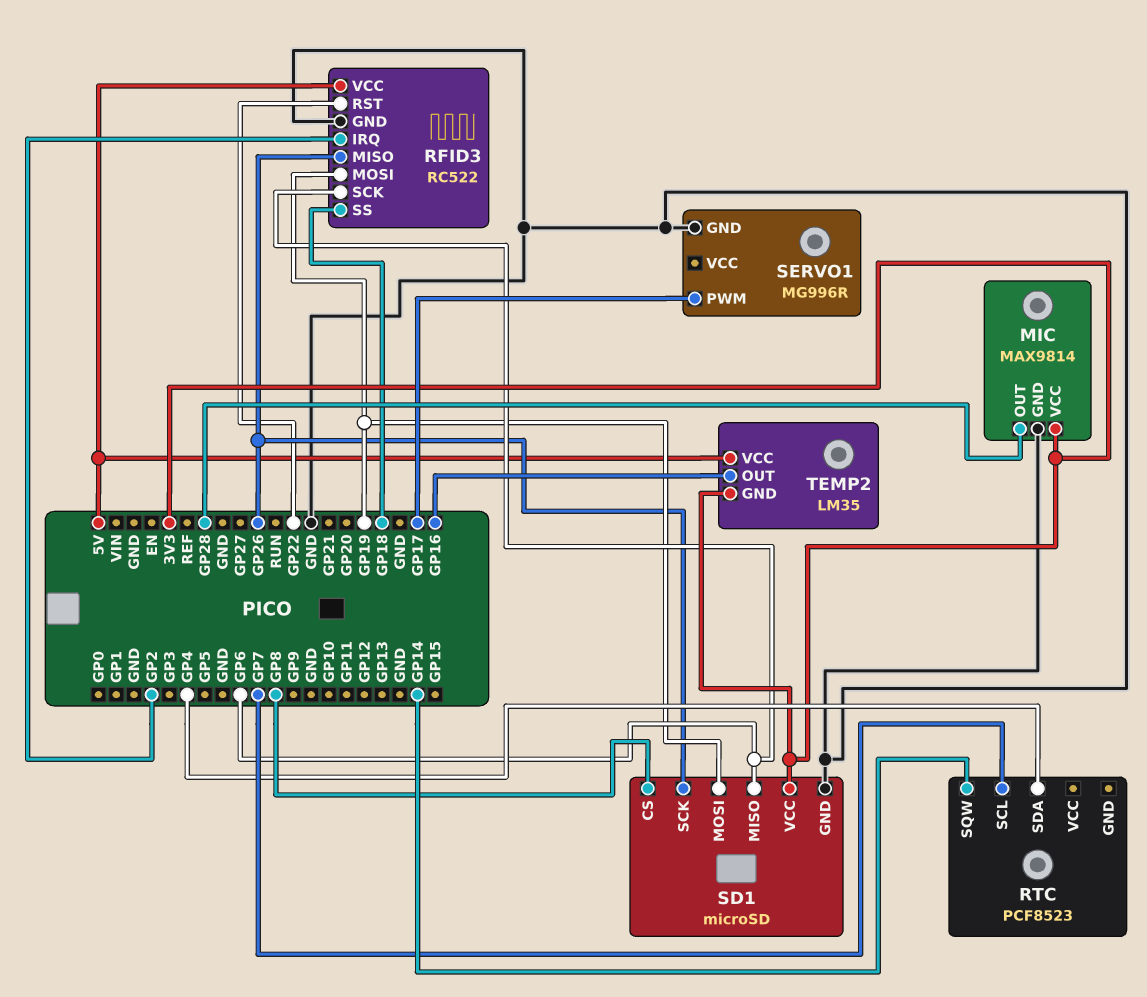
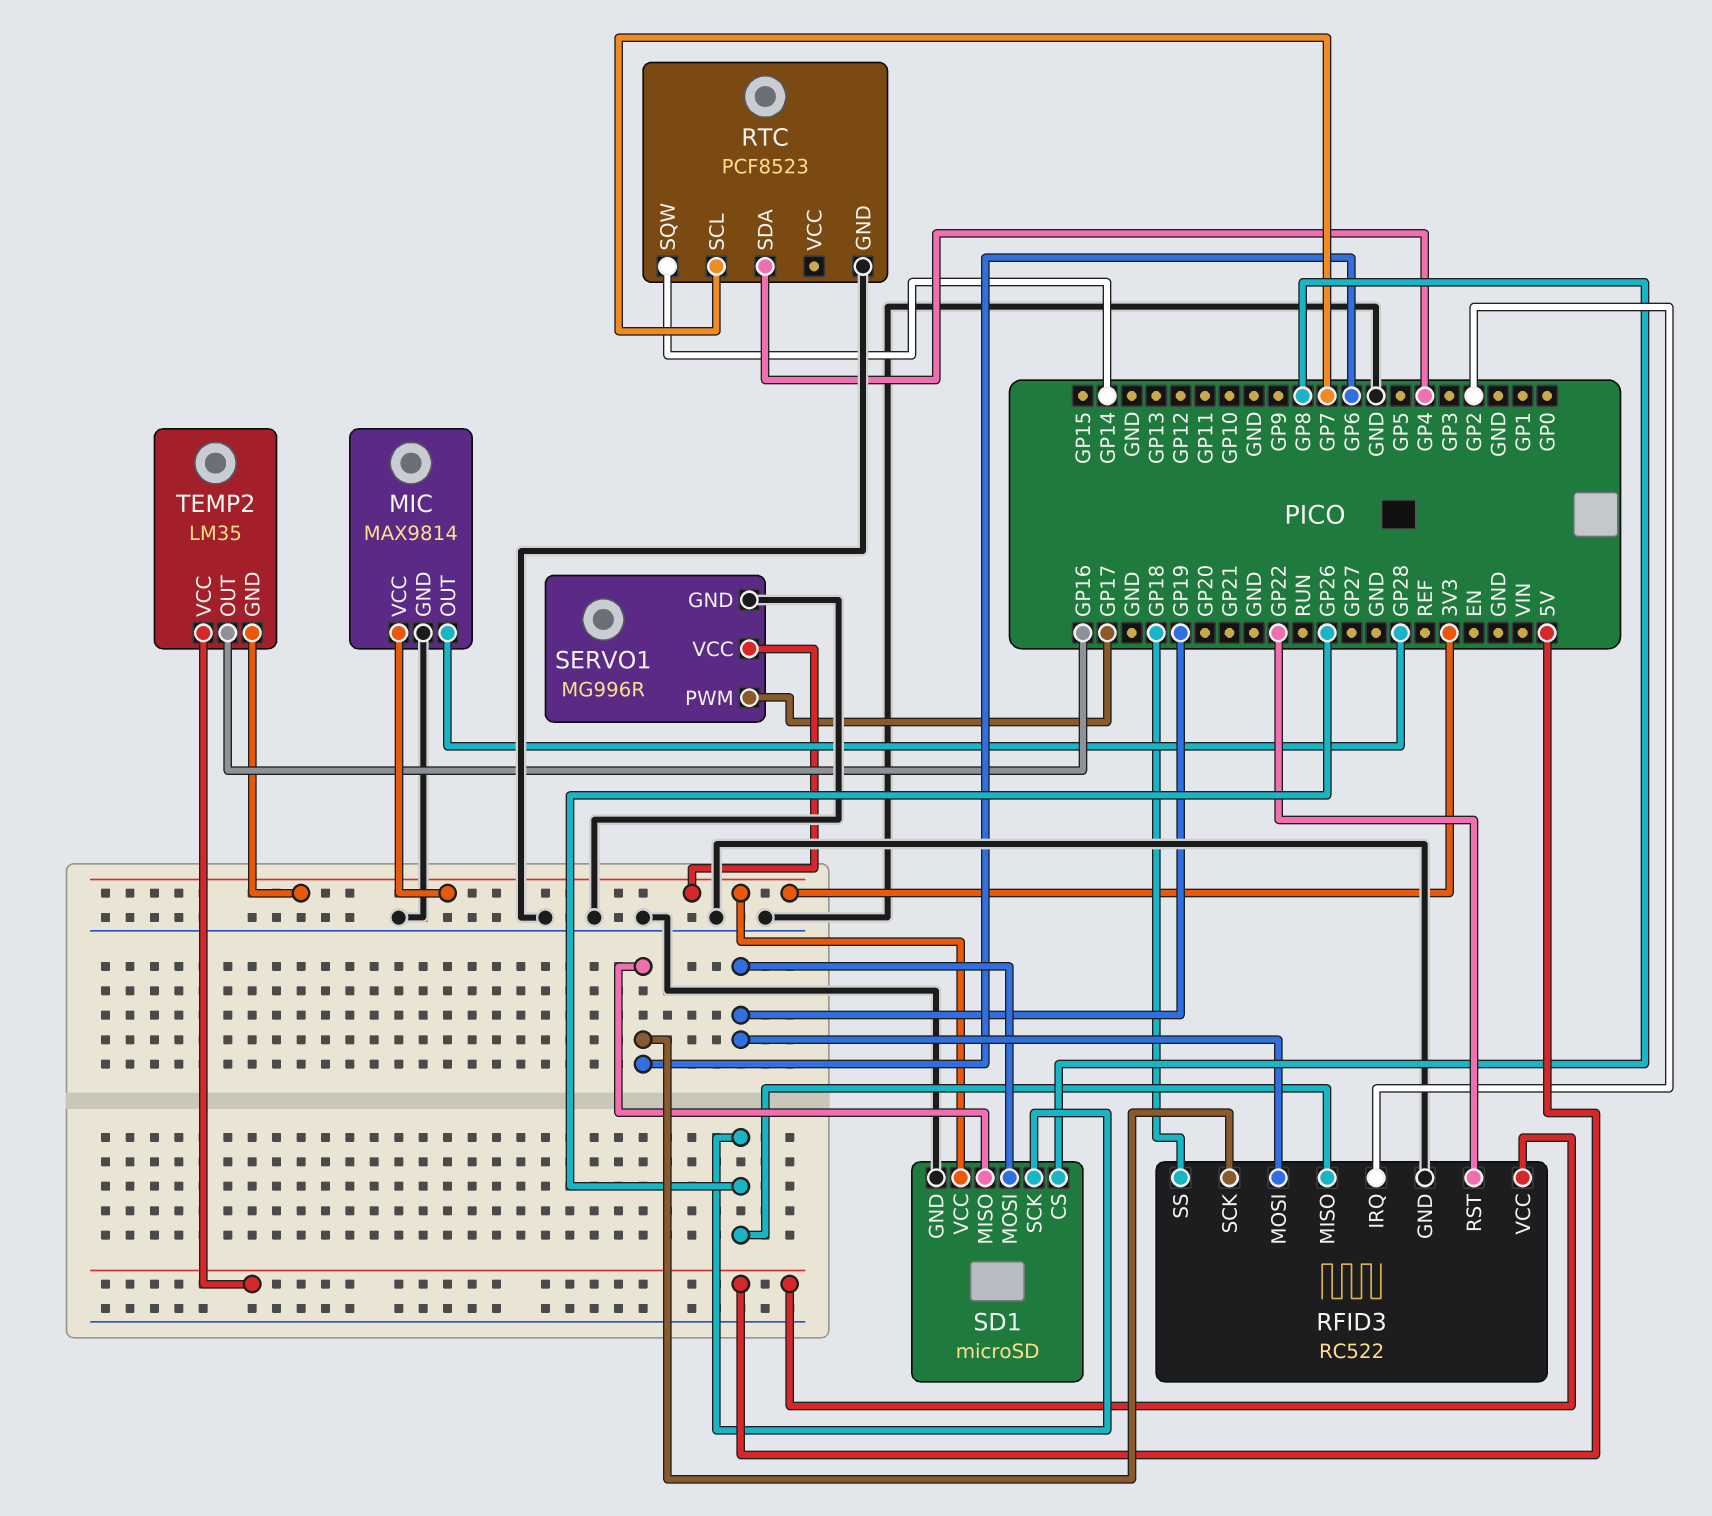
RTC pin GND: none -> GND
SERVO1 pin VCC: none -> 3V3

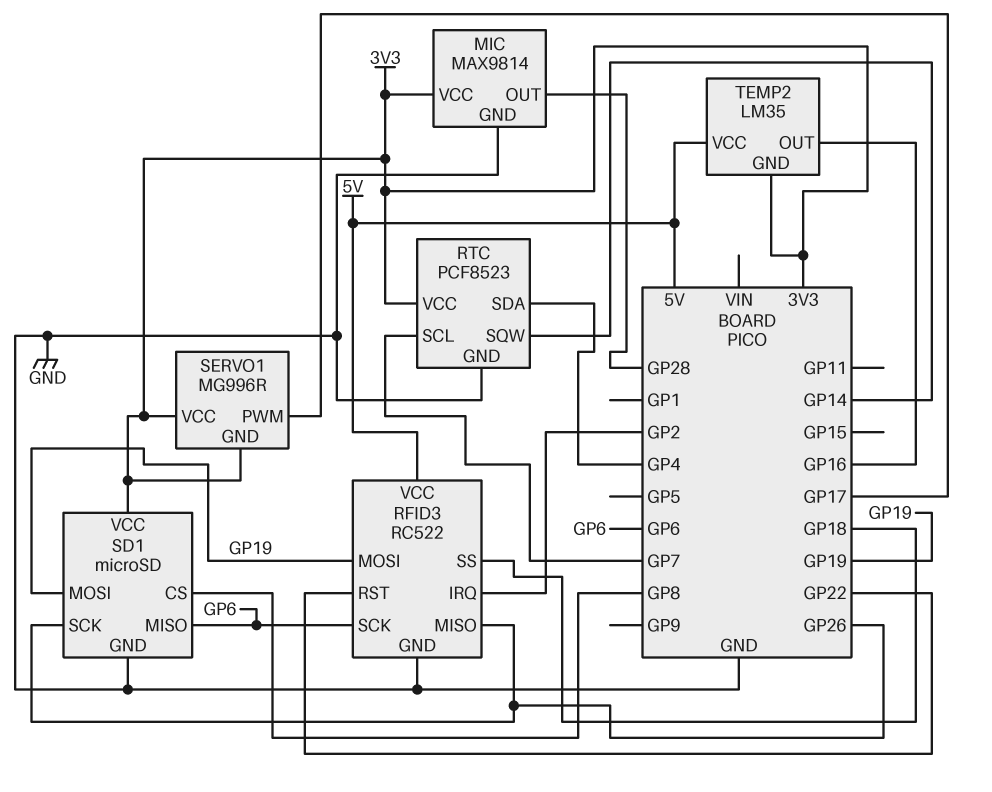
RTC pin VCC: none -> 3V3
SERVO1 pin GND: GND -> 3V3

